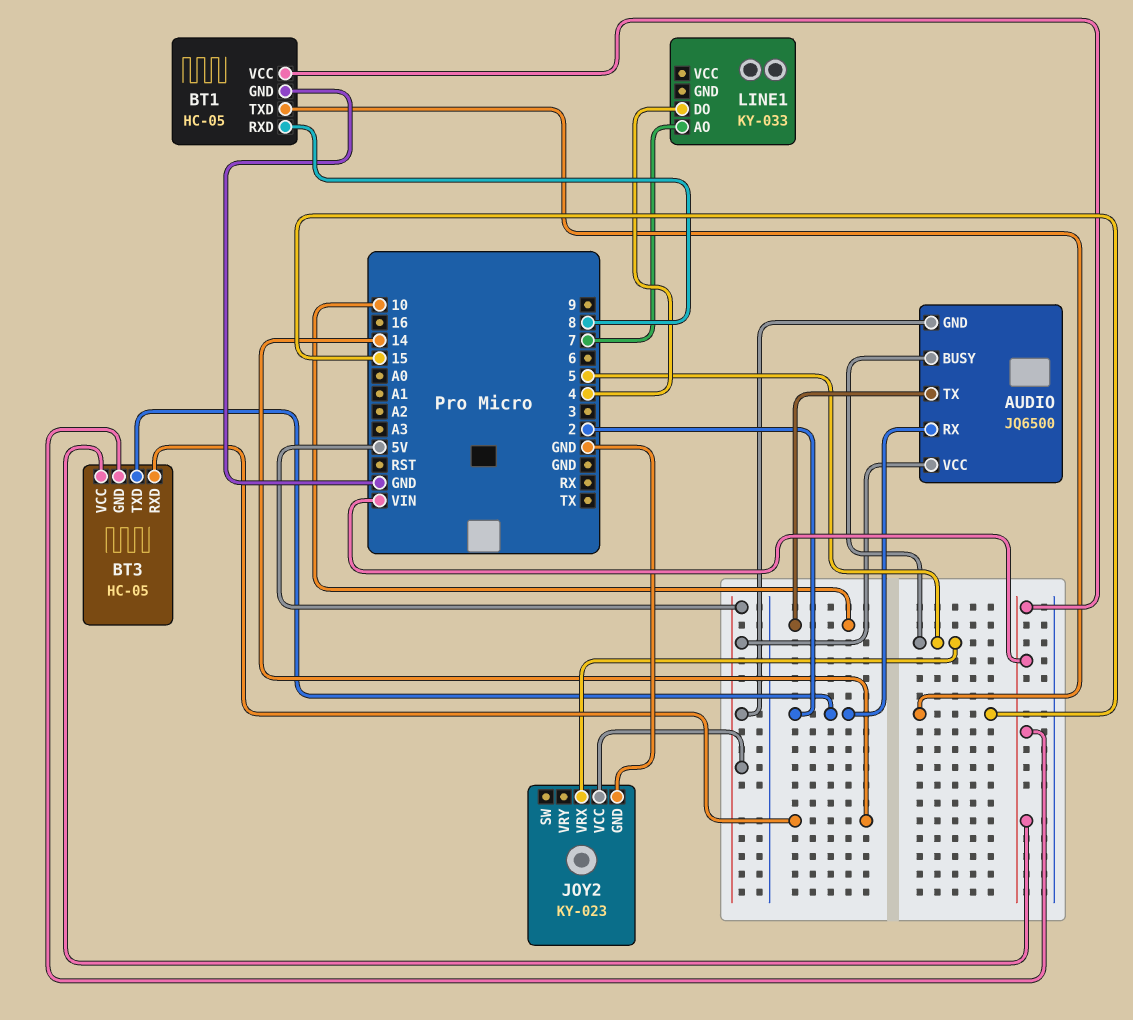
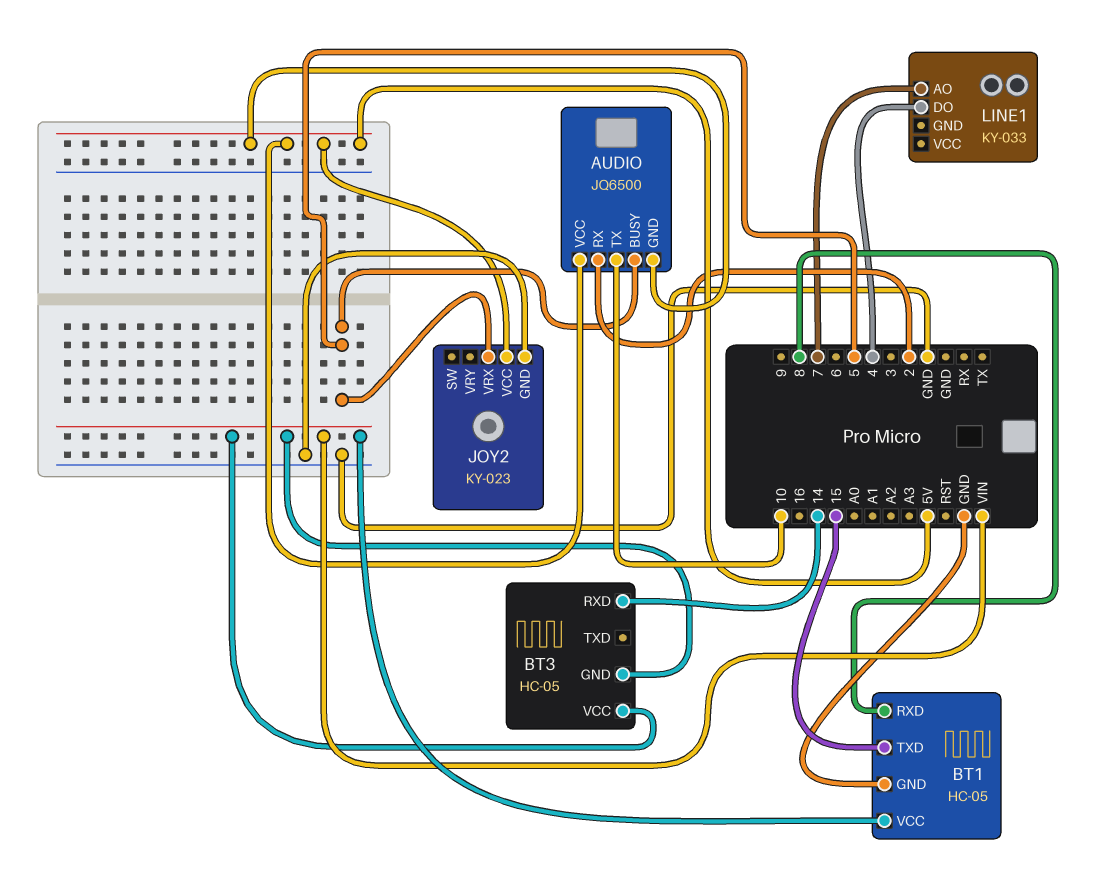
BT3 pin TXD: 2 -> none

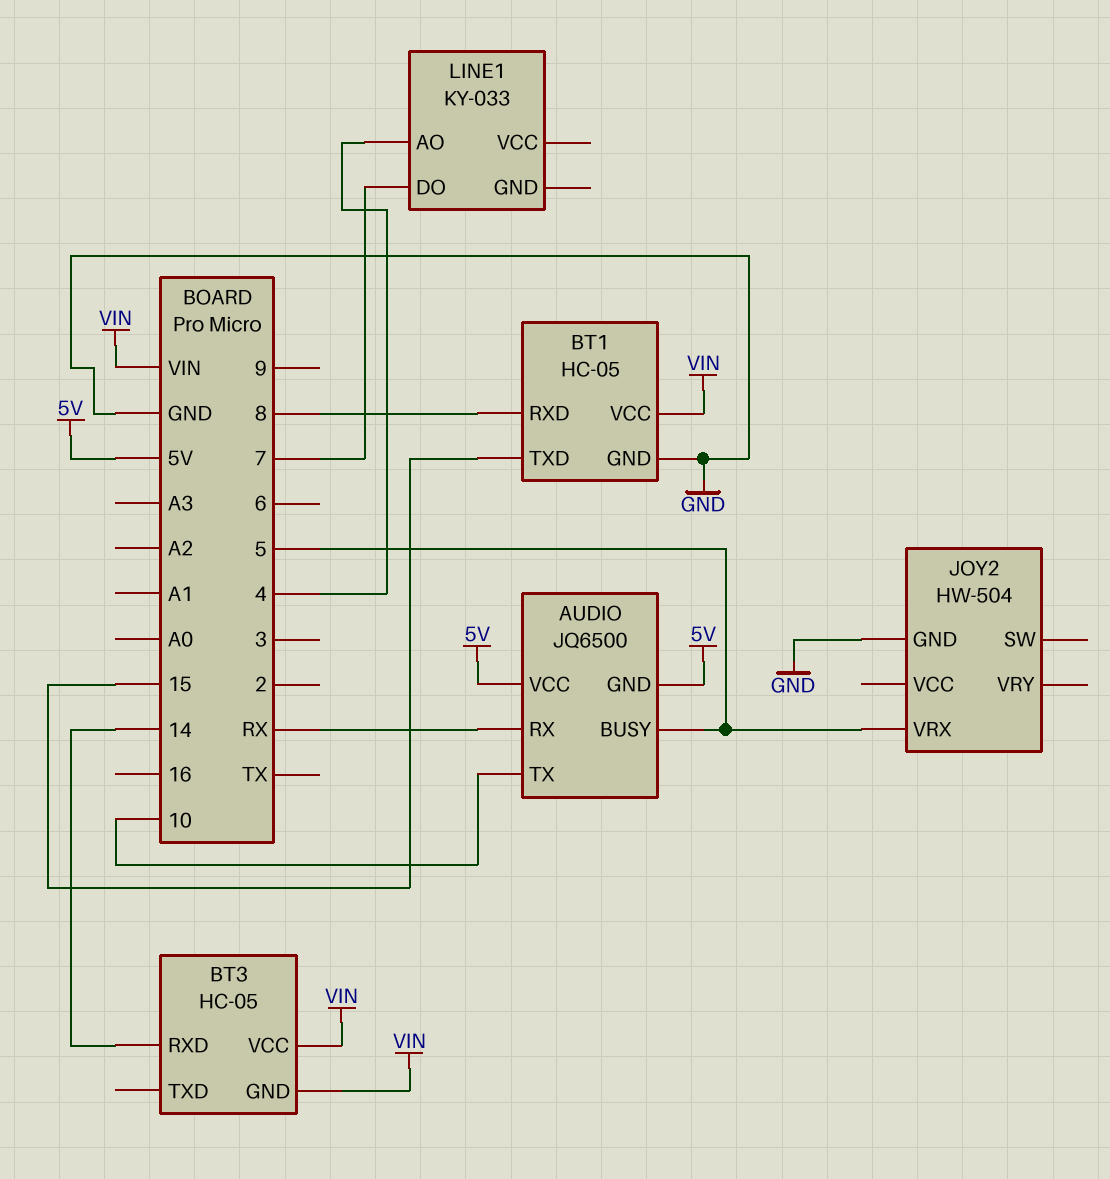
AUDIO pin RX: 2 -> RX
JOY2: KY-023 -> HW-504
JOY2 pin VCC: 5V -> none
LINE1 pin AO: 7 -> 4
LINE1 pin DO: 4 -> 7

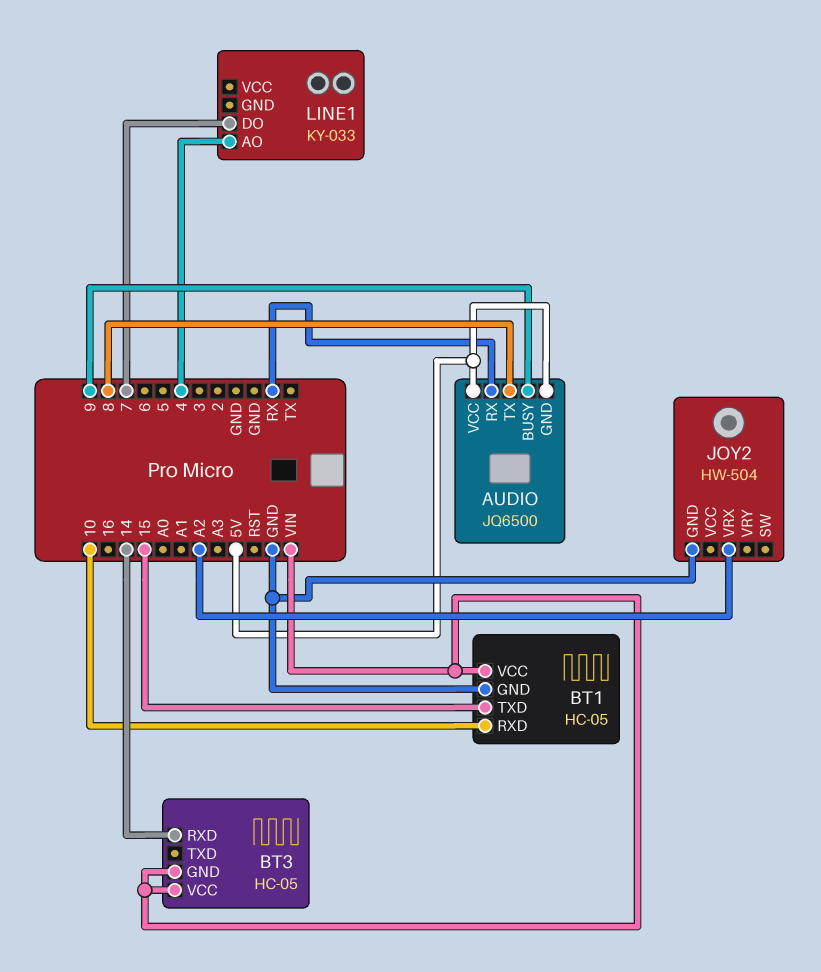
AUDIO pin BUSY: 5 -> 9
AUDIO pin TX: 10 -> 8
BT1 pin RXD: 8 -> 10
JOY2 pin VRX: 5 -> A2

